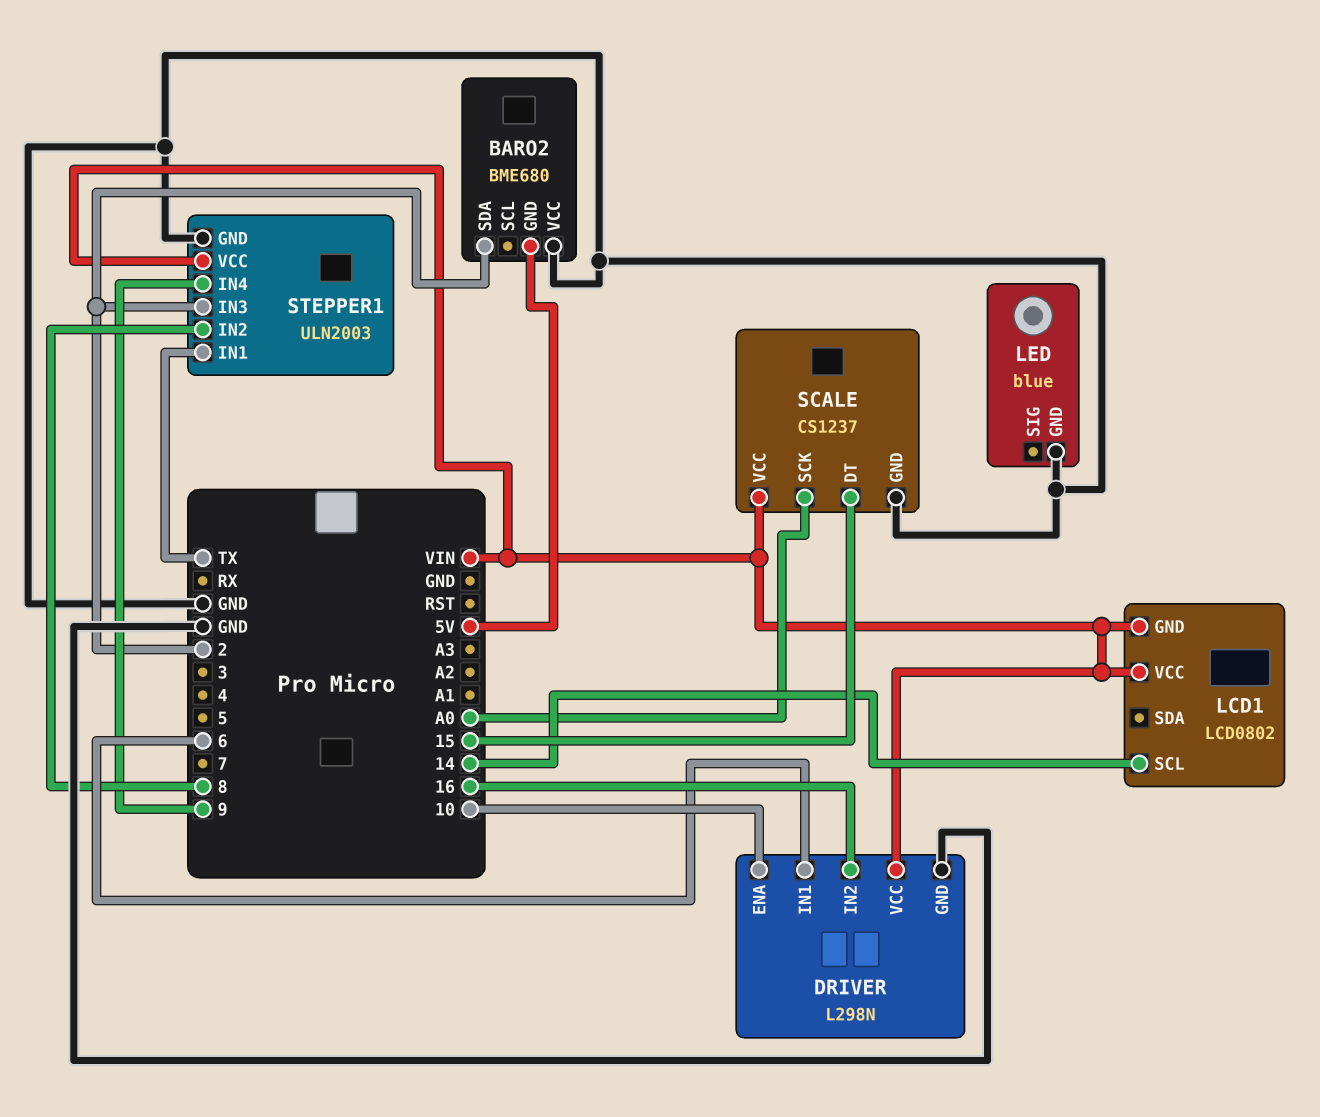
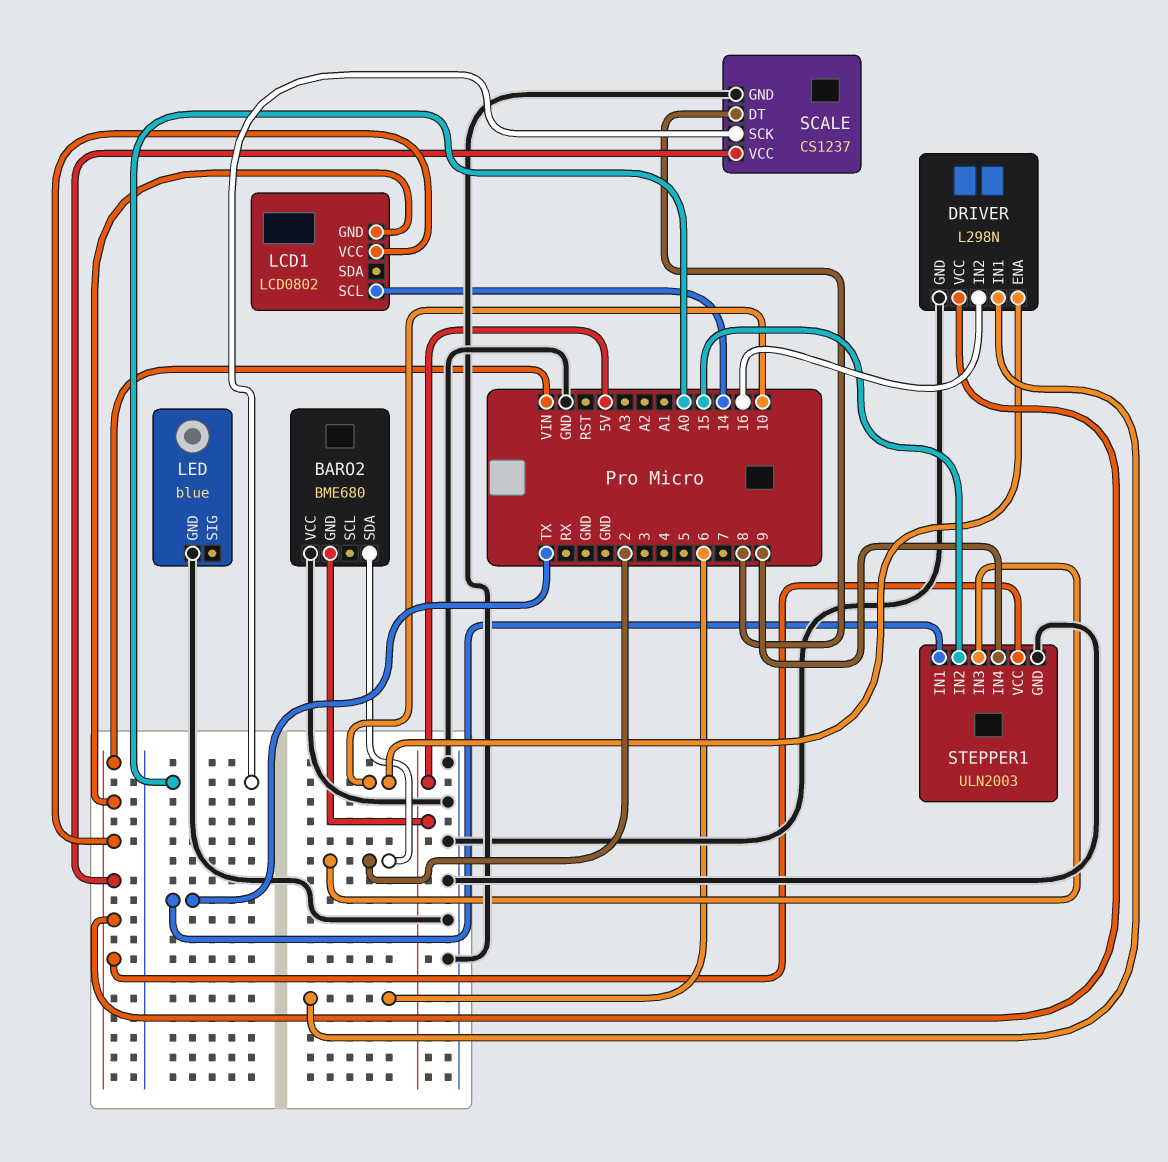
SCALE pin DT: 15 -> 8
STEPPER1 pin IN2: 8 -> 15

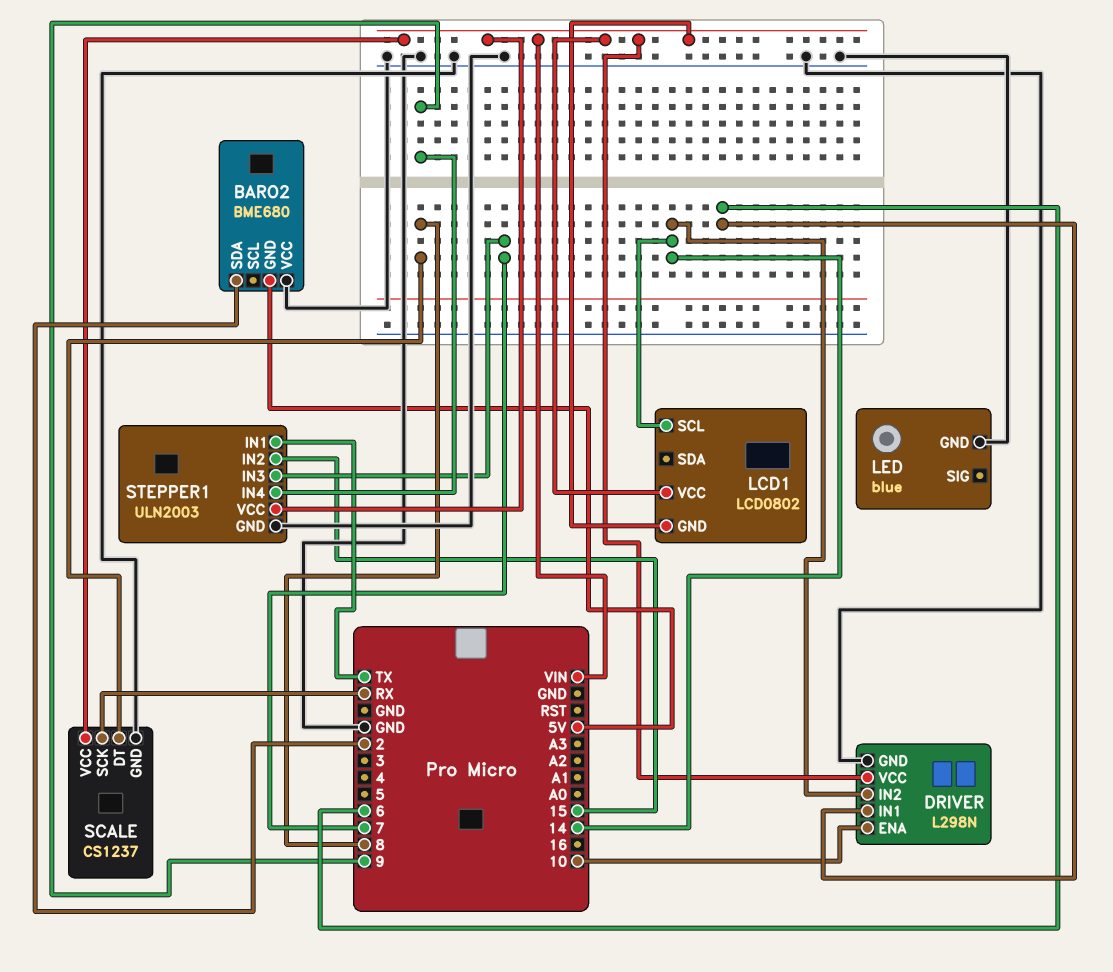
DRIVER pin IN2: 16 -> 14
SCALE pin SCK: A0 -> RX
STEPPER1 pin IN3: 2 -> 7

